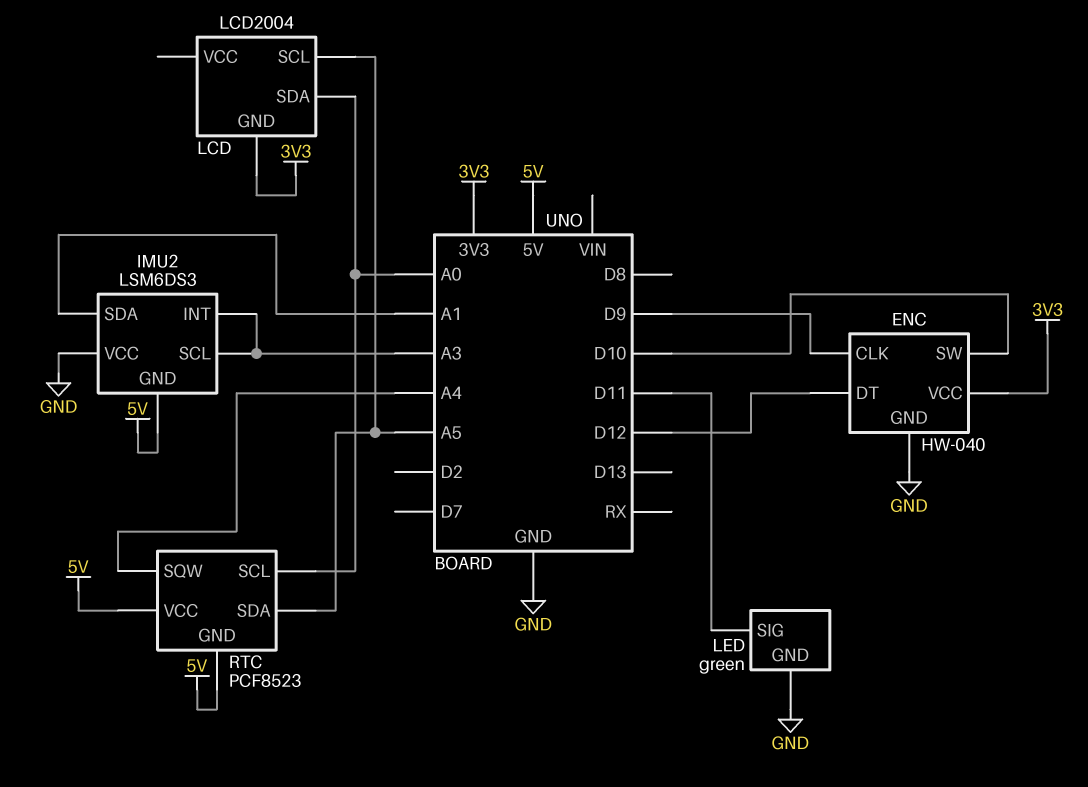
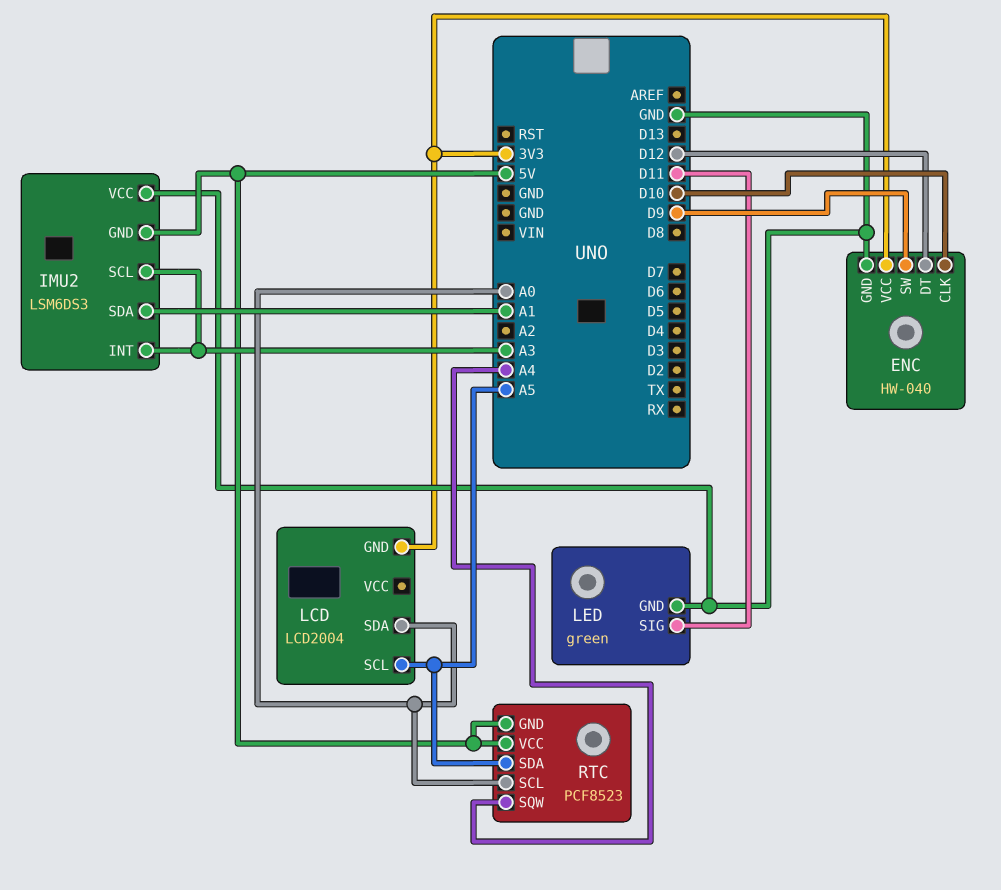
ENC pin CLK: D9 -> D10
ENC pin SW: D10 -> D9

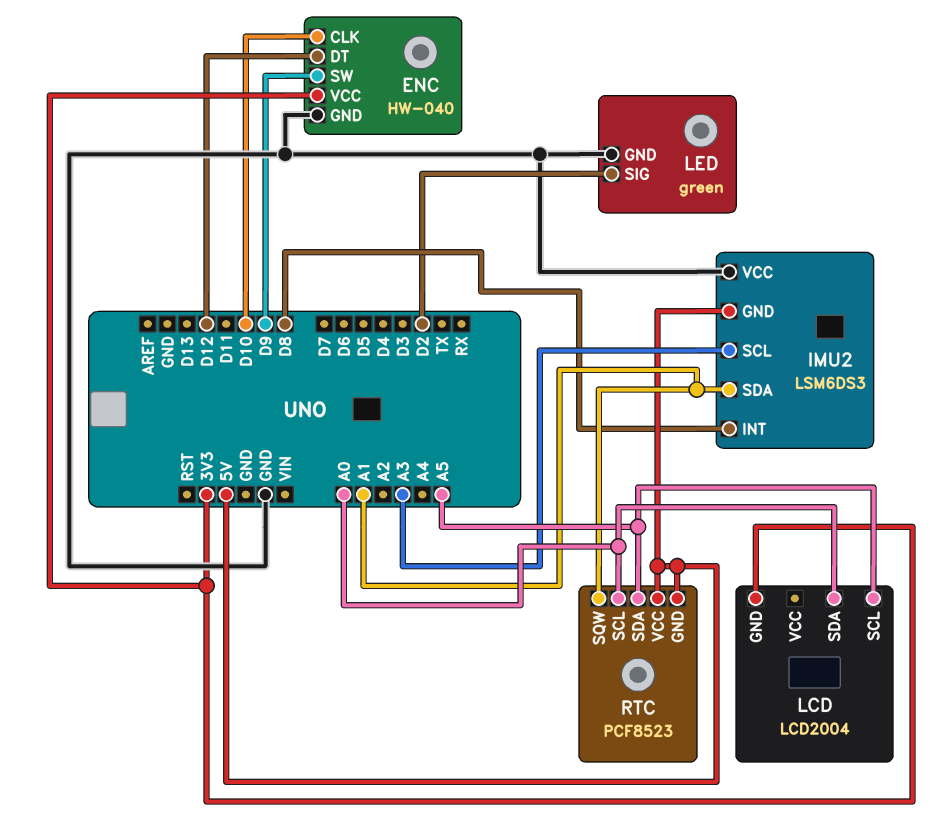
IMU2 pin INT: A3 -> D8
LED pin SIG: D11 -> D2
RTC pin SQW: A4 -> A1

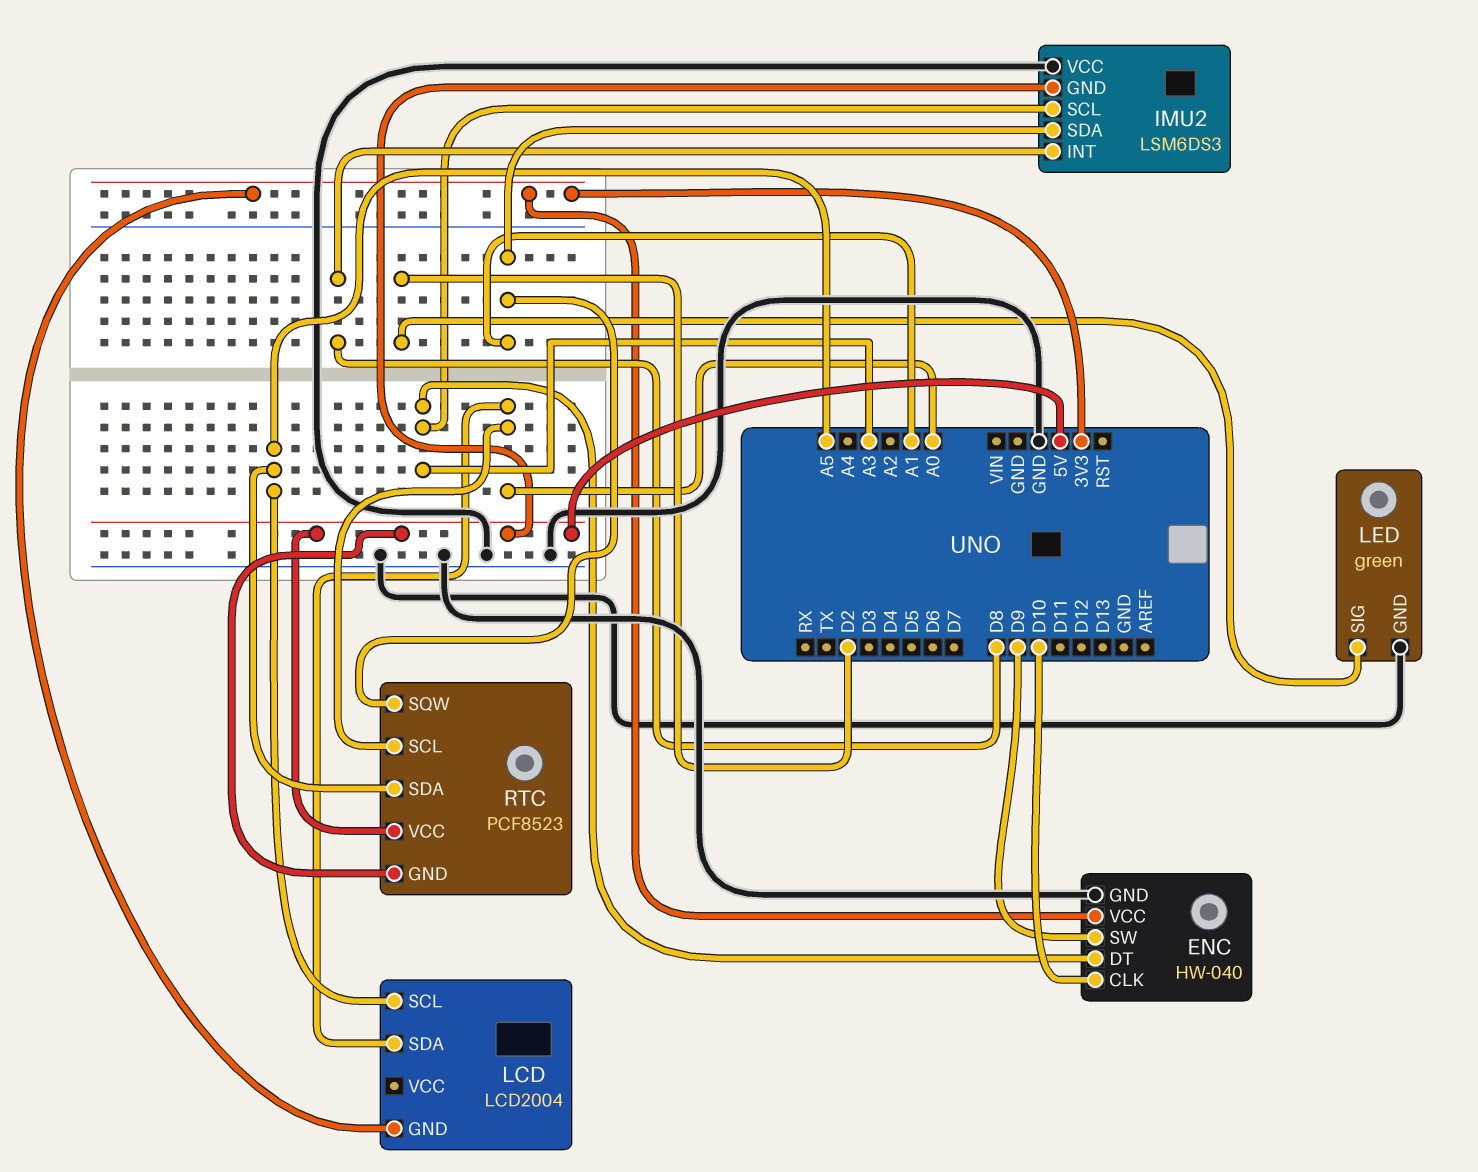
ENC pin DT: D12 -> A3

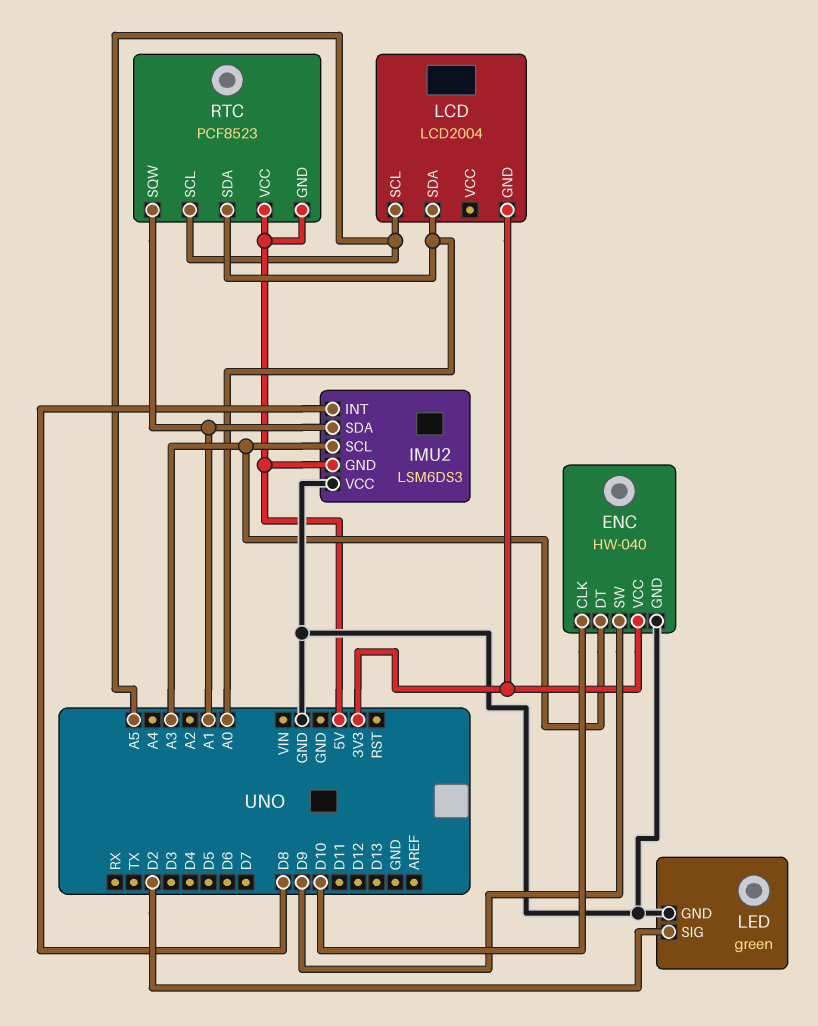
RTC pin SCL: A0 -> A5
RTC pin SDA: A5 -> A0

